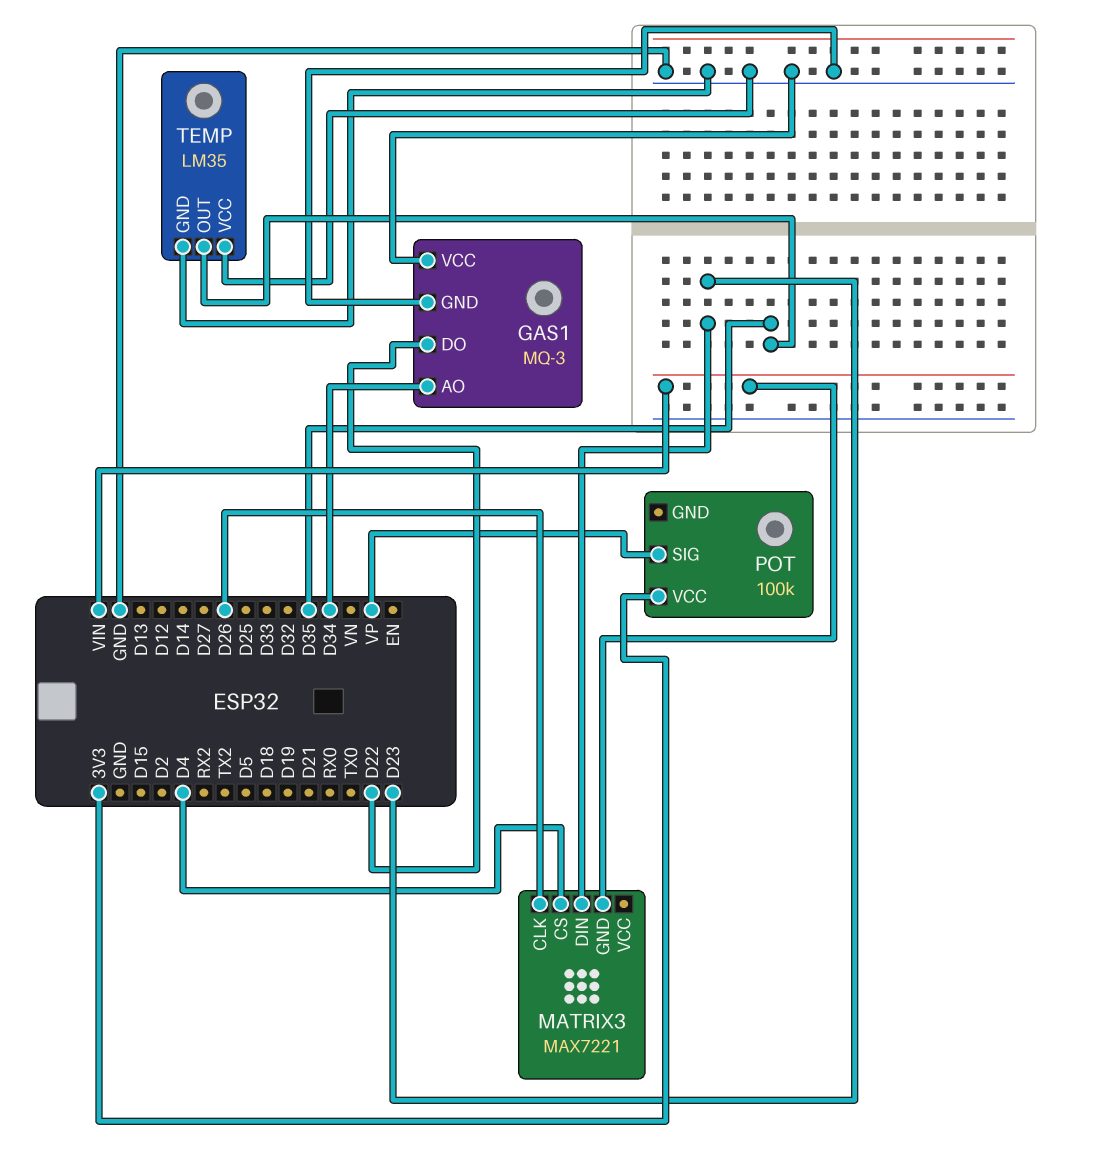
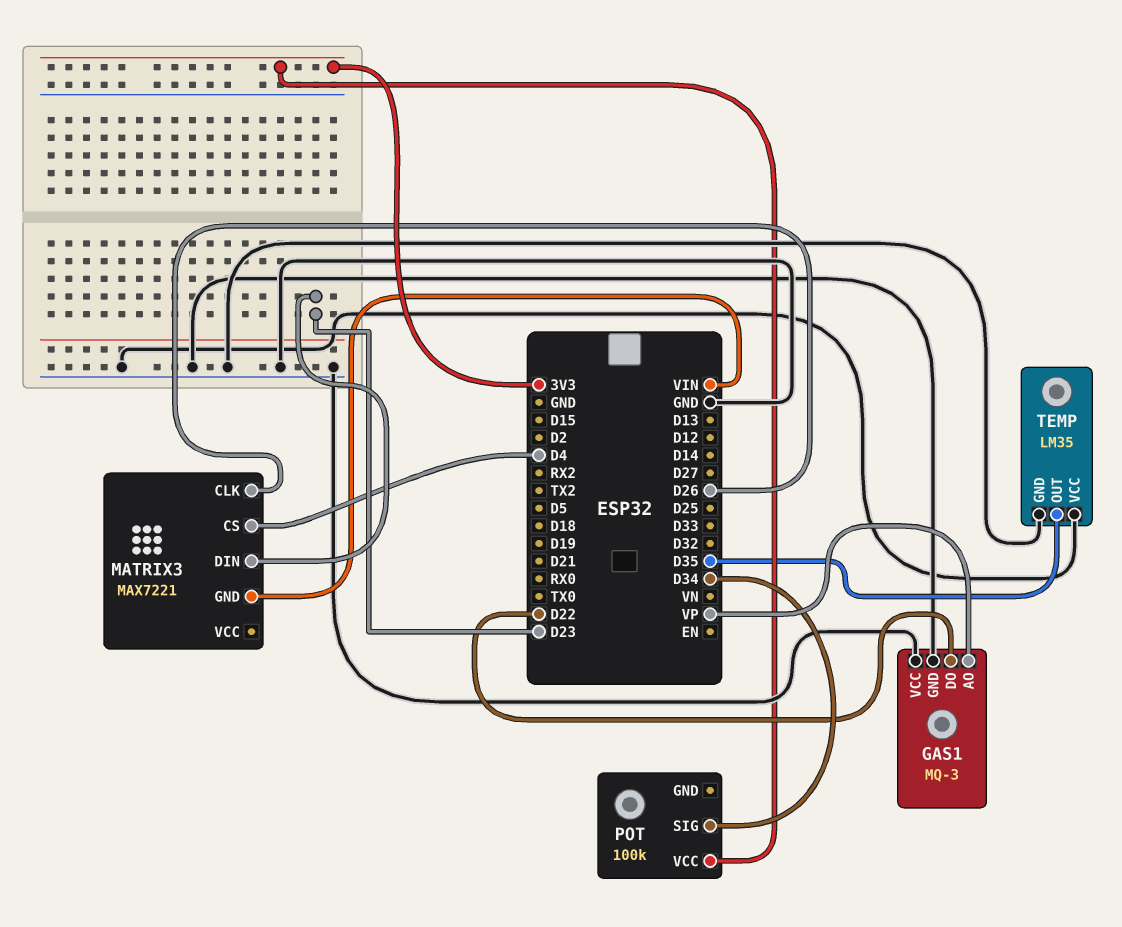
GAS1 pin AO: D34 -> VP
POT pin SIG: VP -> D34

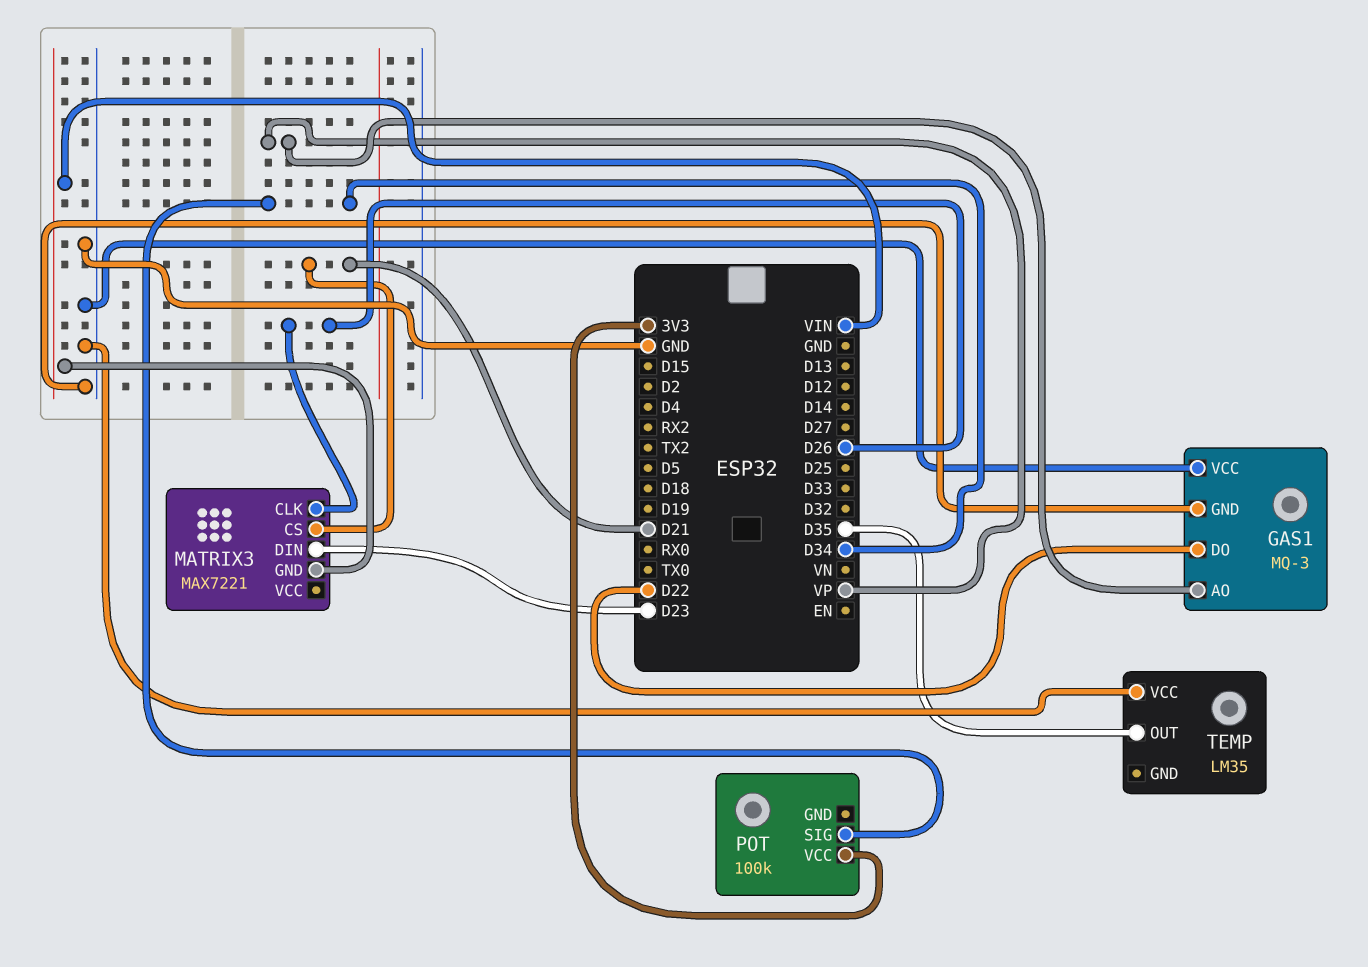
MATRIX3 pin CS: D4 -> D21
TEMP pin GND: GND -> none

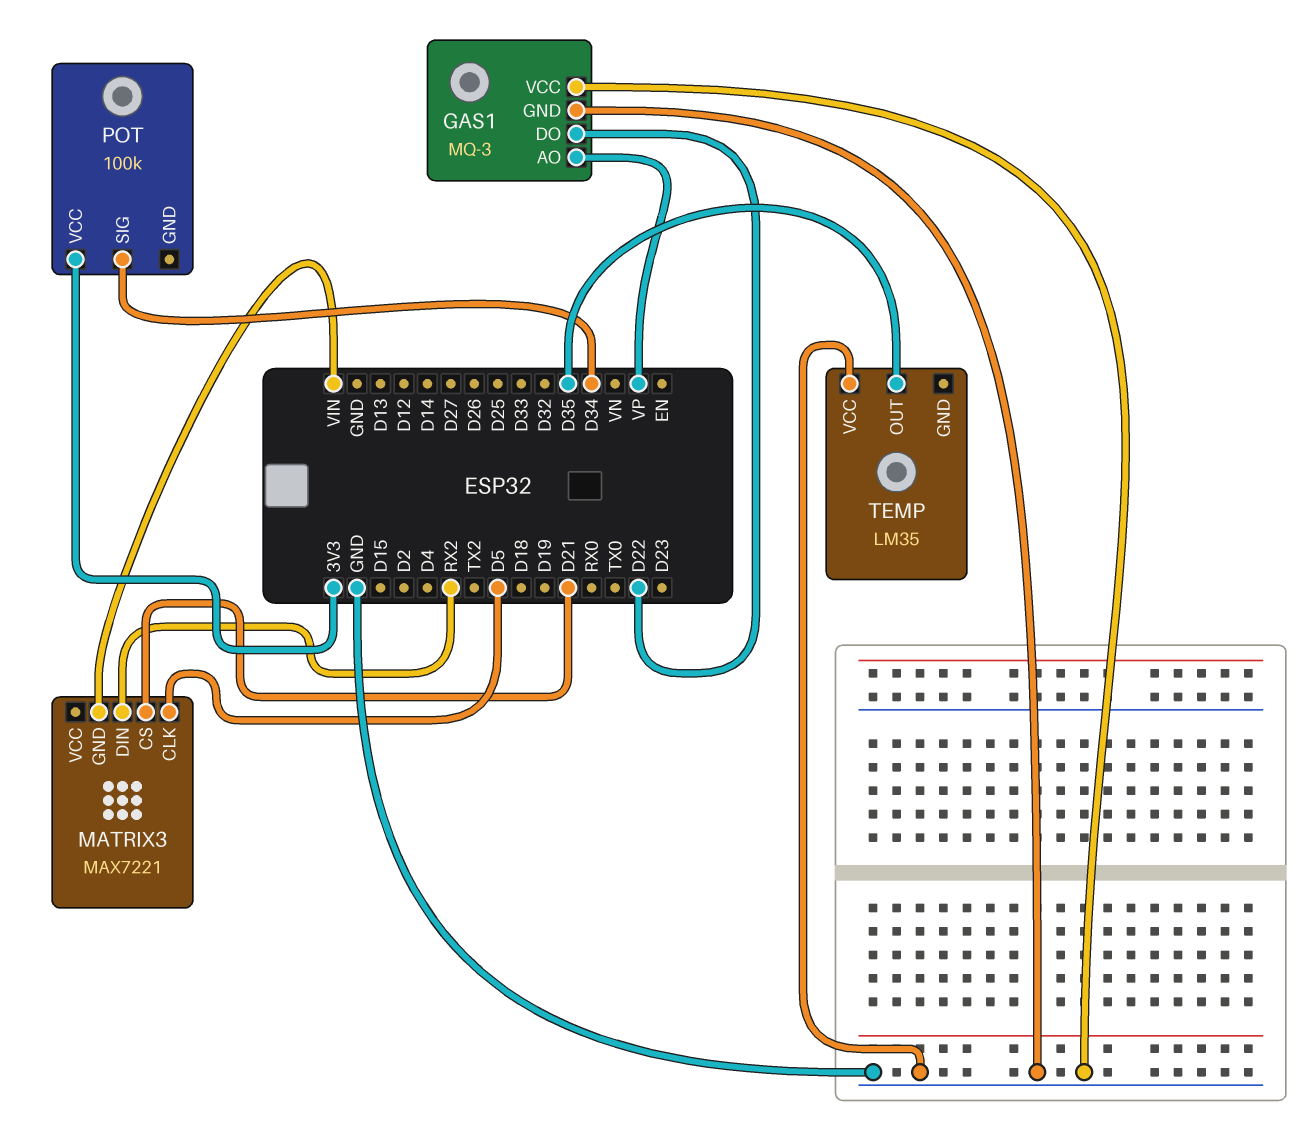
MATRIX3 pin CLK: D26 -> D5
MATRIX3 pin DIN: D23 -> RX2

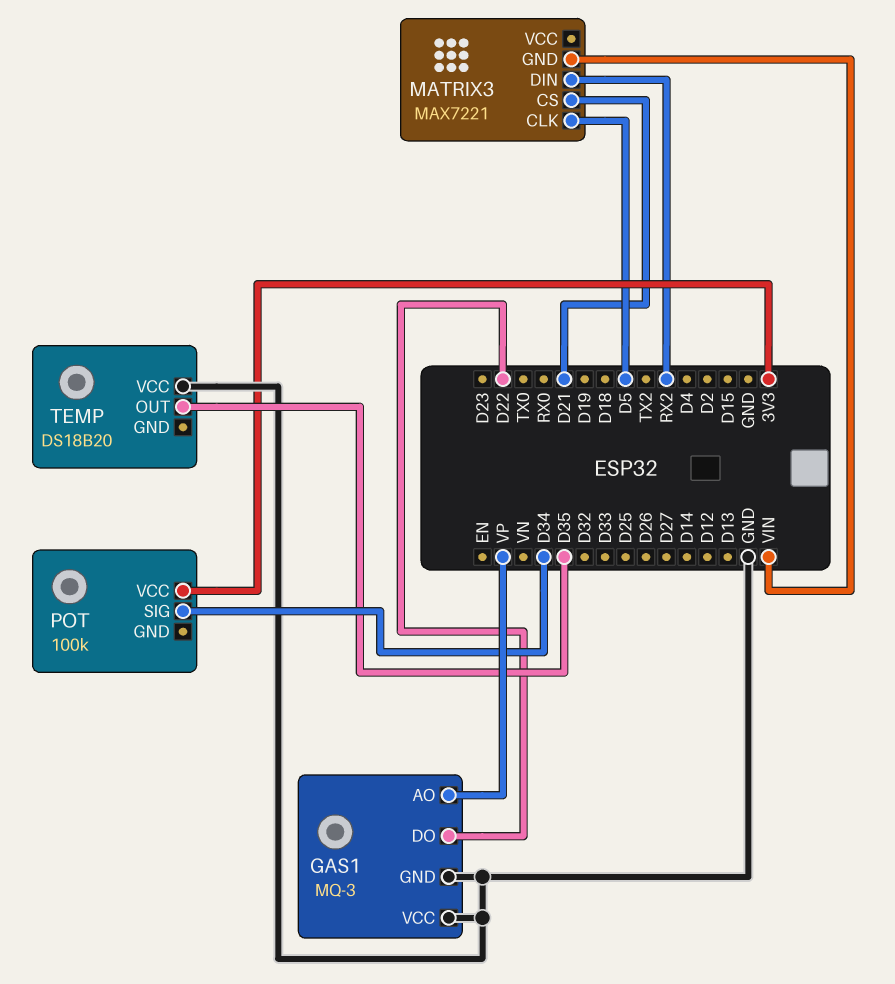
TEMP: LM35 -> DS18B20

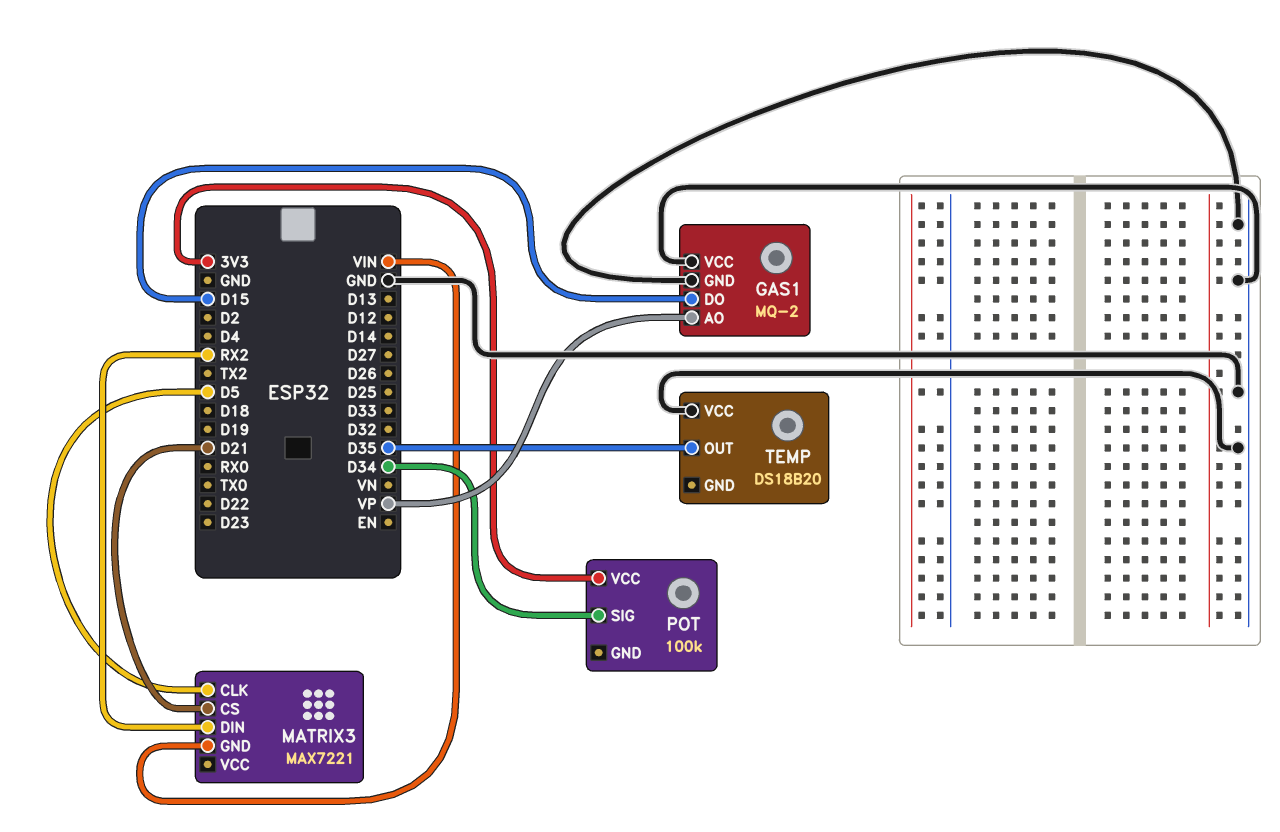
GAS1: MQ-3 -> MQ-2
GAS1 pin DO: D22 -> D15

